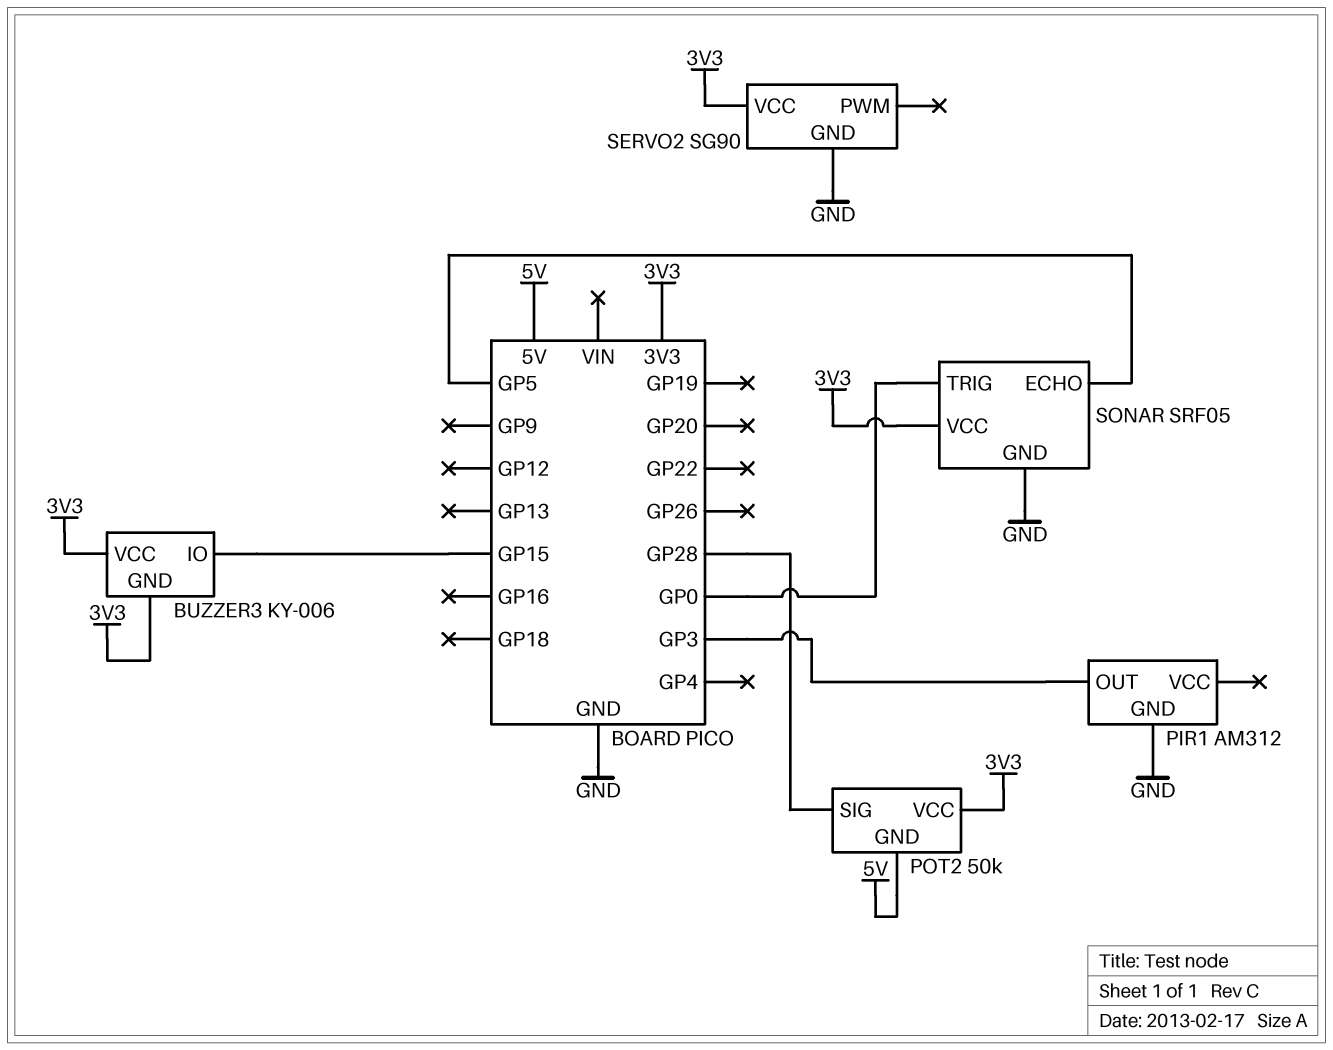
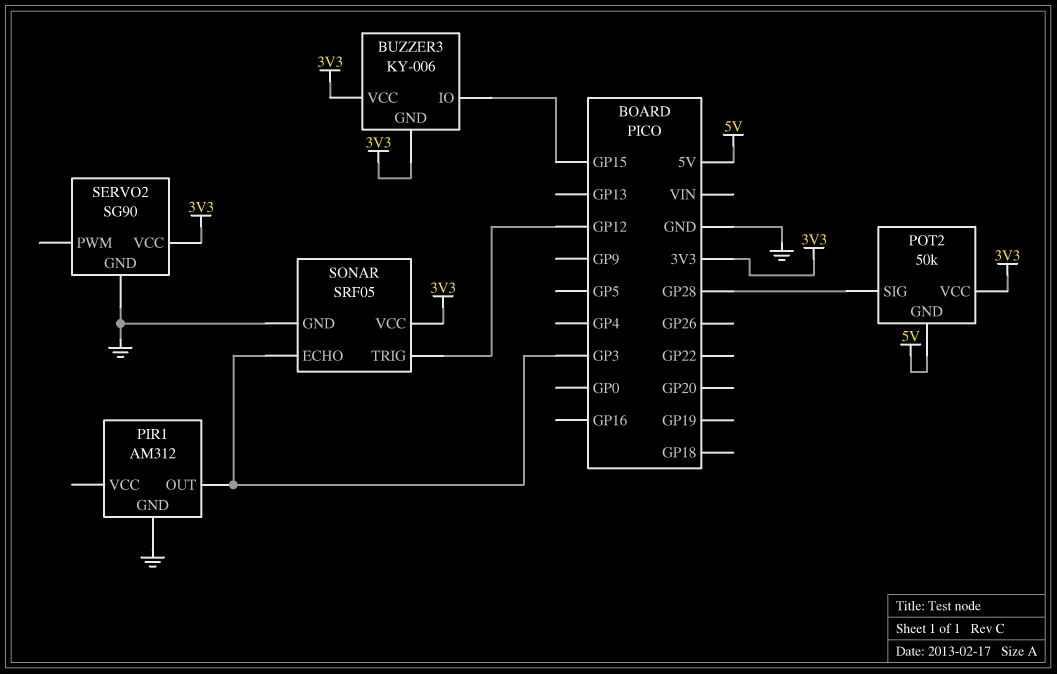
SONAR pin ECHO: GP5 -> GP3
SONAR pin TRIG: GP0 -> GP12

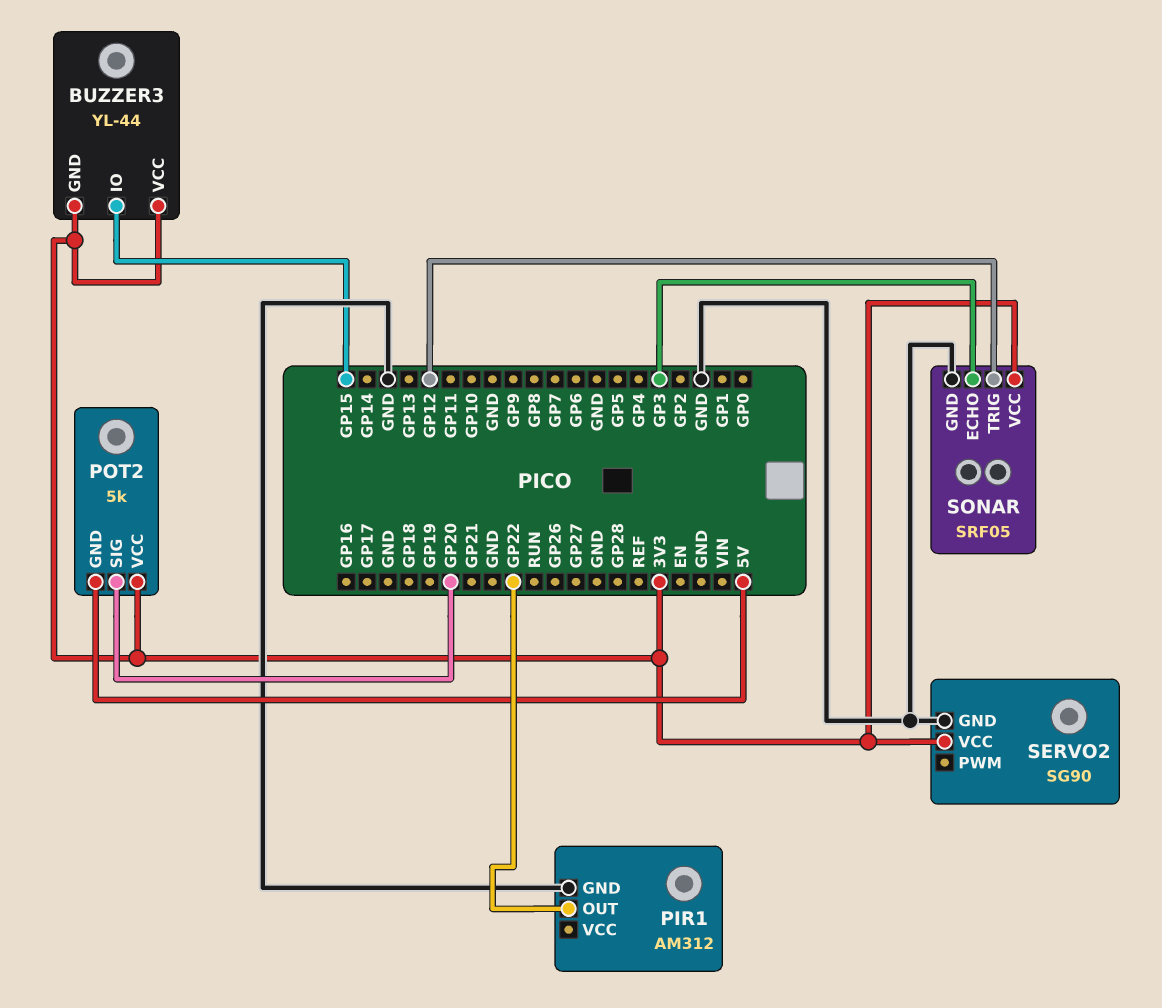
BUZZER3: KY-006 -> YL-44
PIR1 pin OUT: GP3 -> GP22
POT2: 50k -> 5k
POT2 pin SIG: GP28 -> GP20

